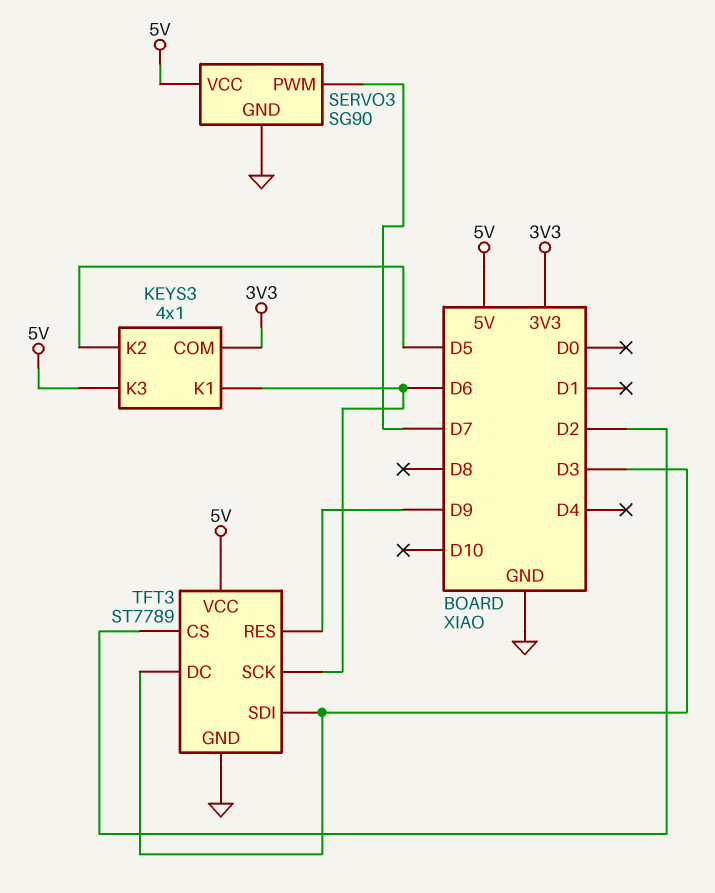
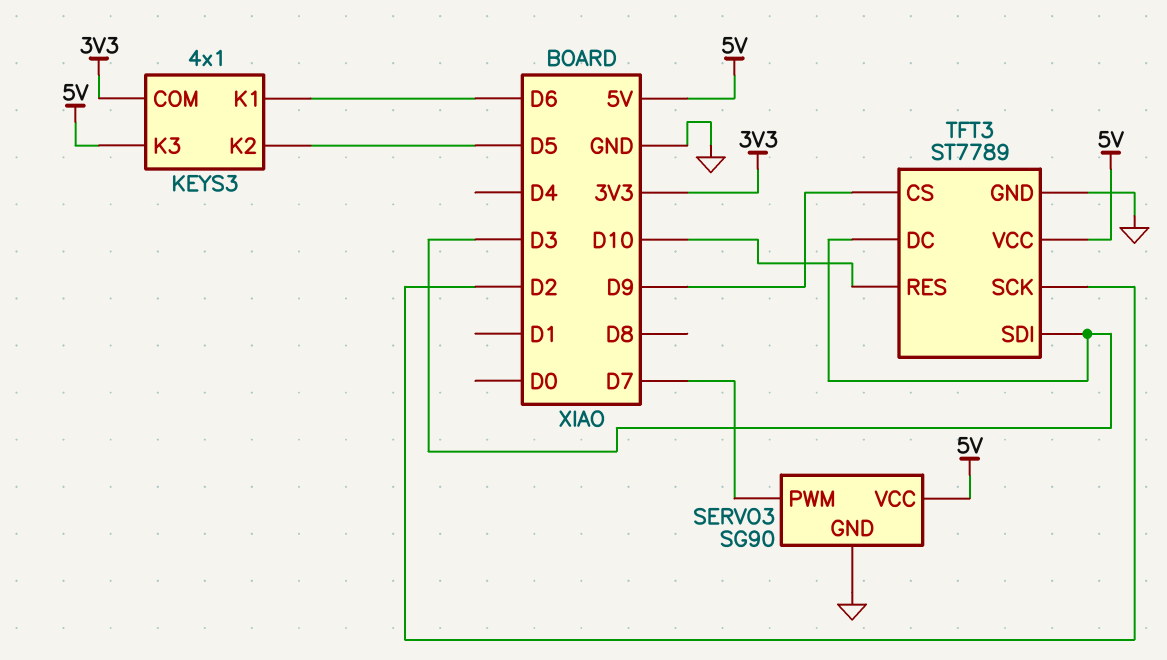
TFT3 pin CS: D2 -> D9
TFT3 pin RES: D9 -> D10
TFT3 pin SCK: D6 -> D2

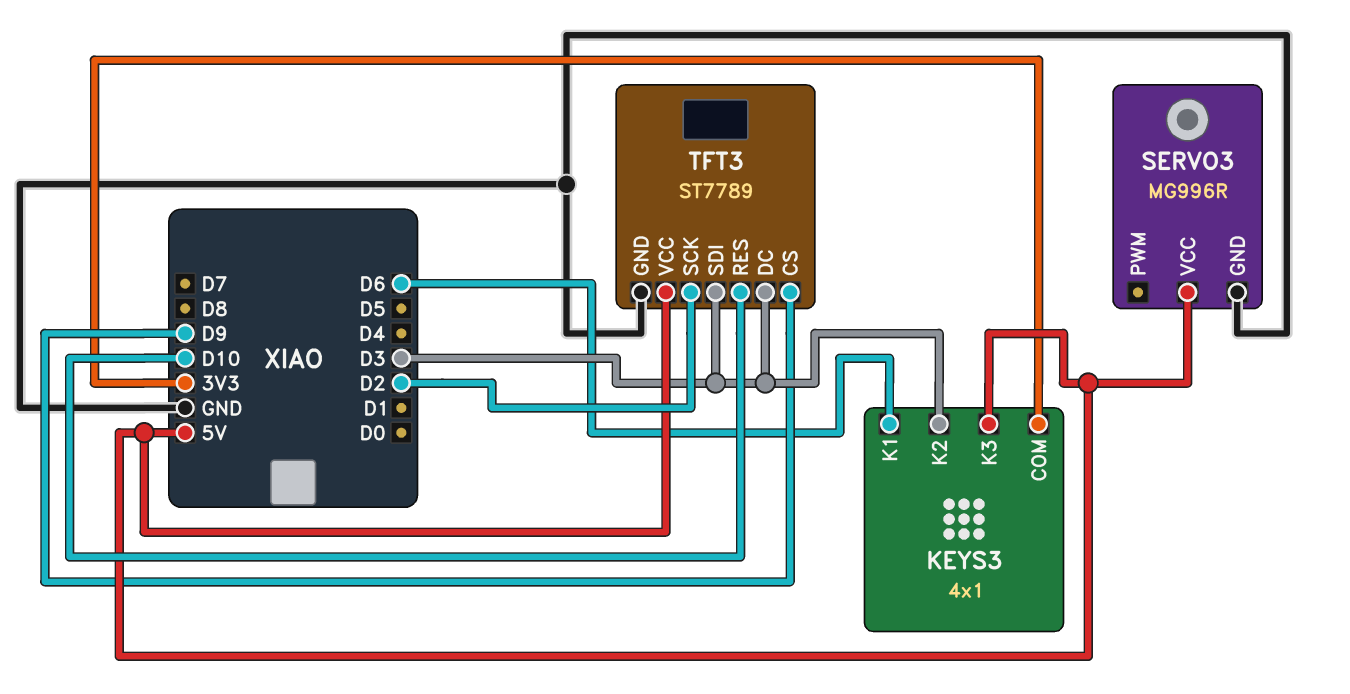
KEYS3 pin K2: D5 -> D3
SERVO3: SG90 -> MG996R
SERVO3 pin PWM: D7 -> none

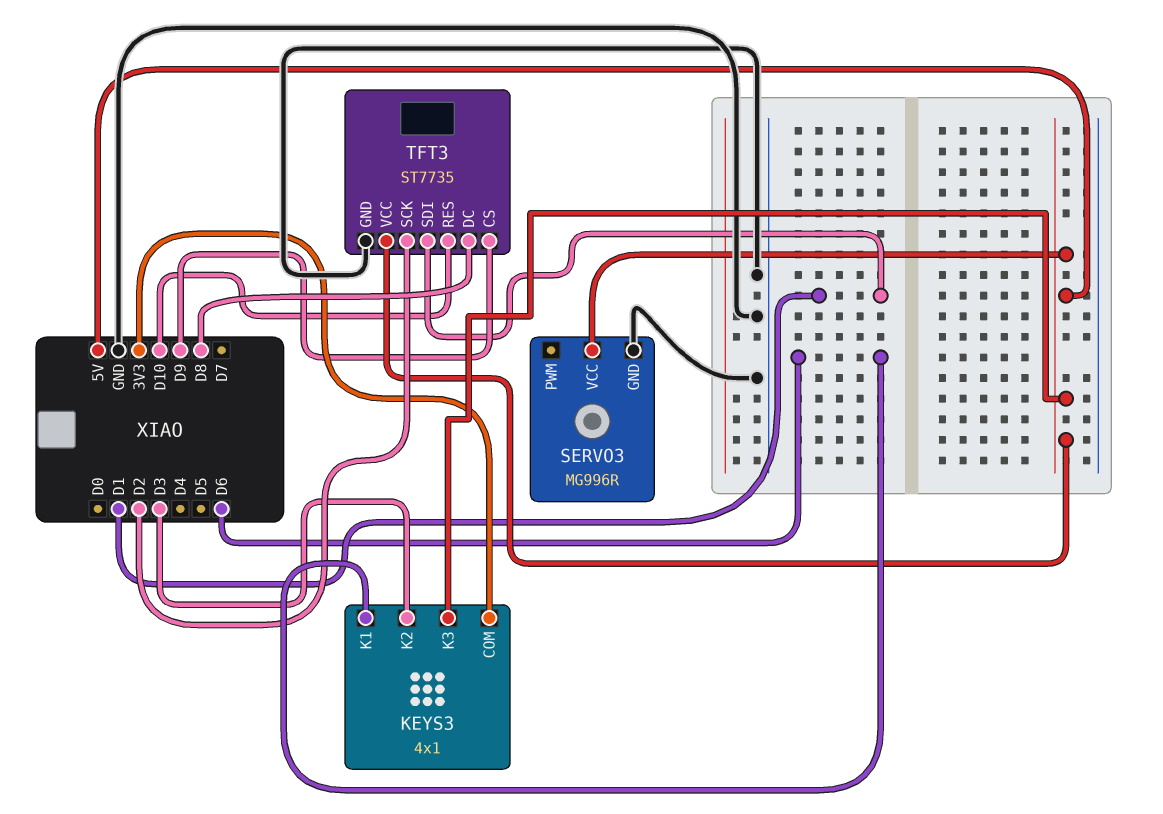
TFT3: ST7789 -> ST7735
TFT3 pin DC: D3 -> D8
TFT3 pin SDI: D3 -> D1

